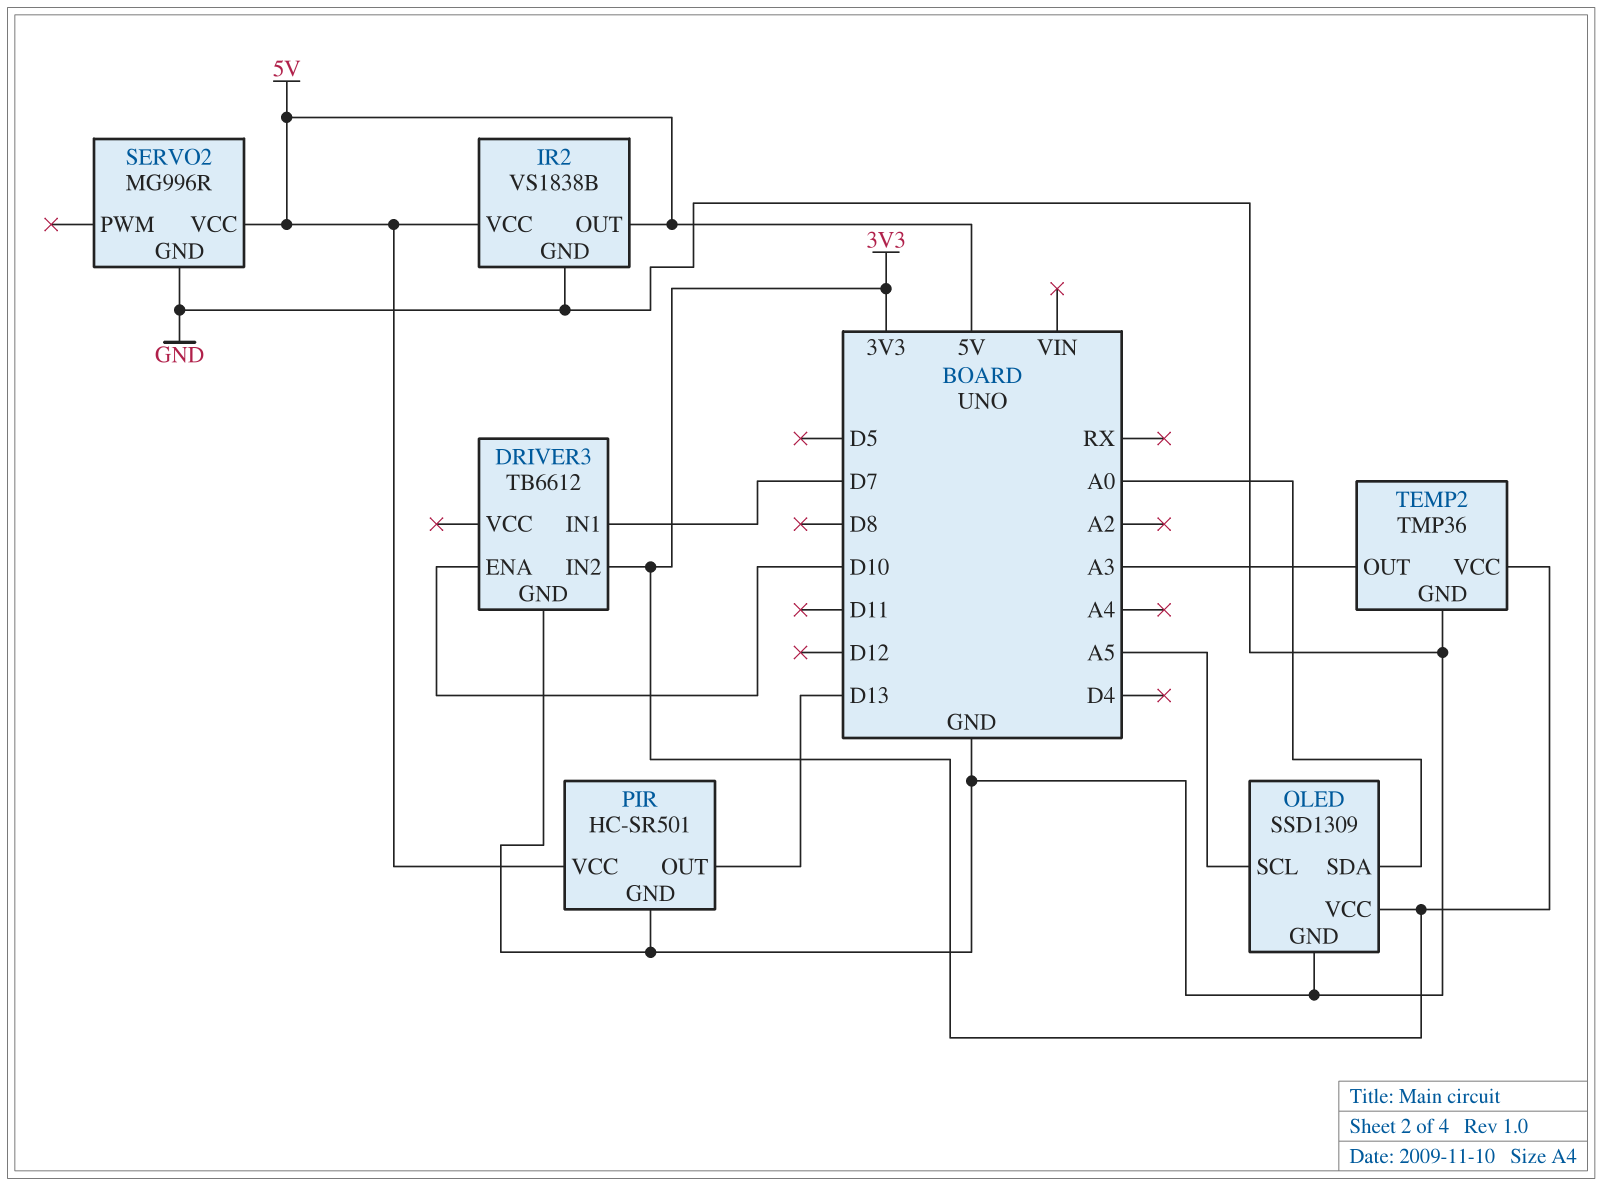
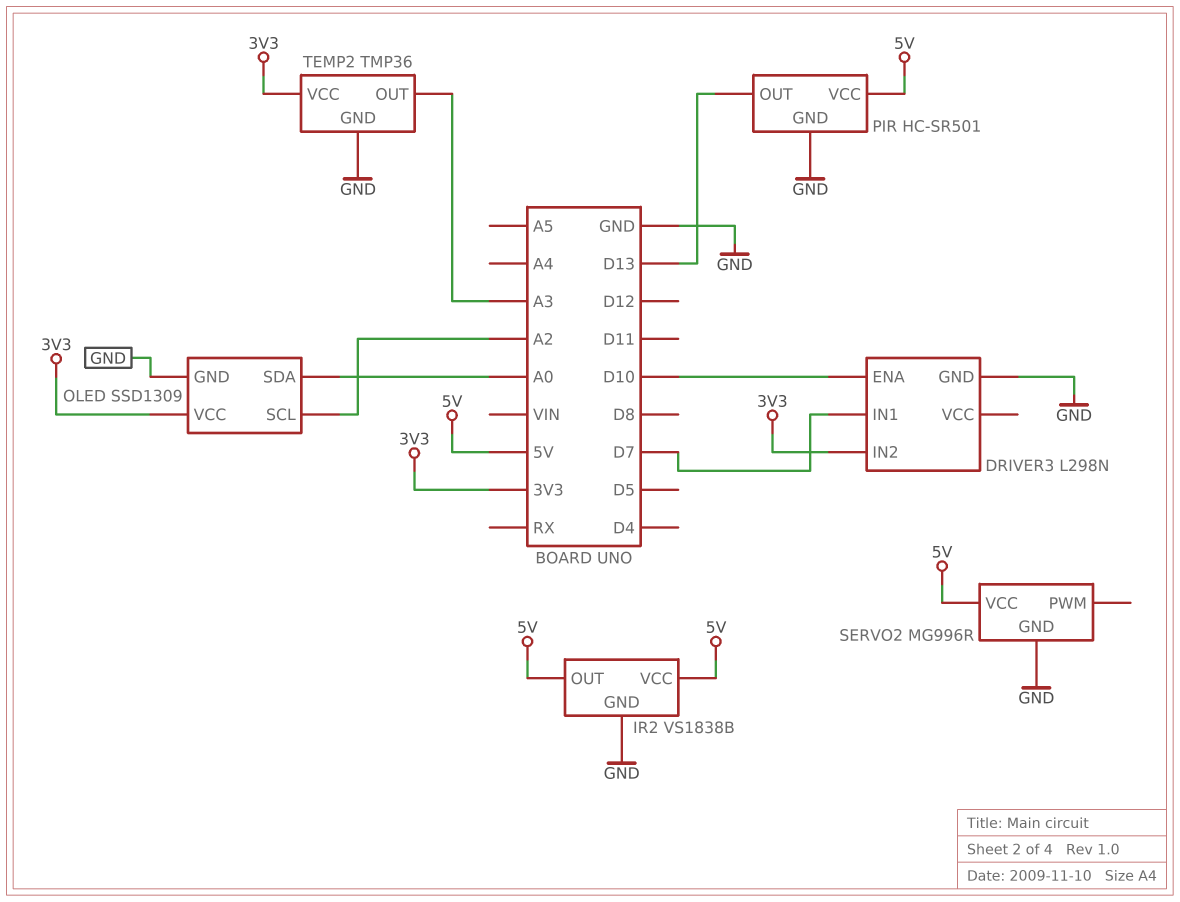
DRIVER3: TB6612 -> L298N
OLED pin SCL: A5 -> A2

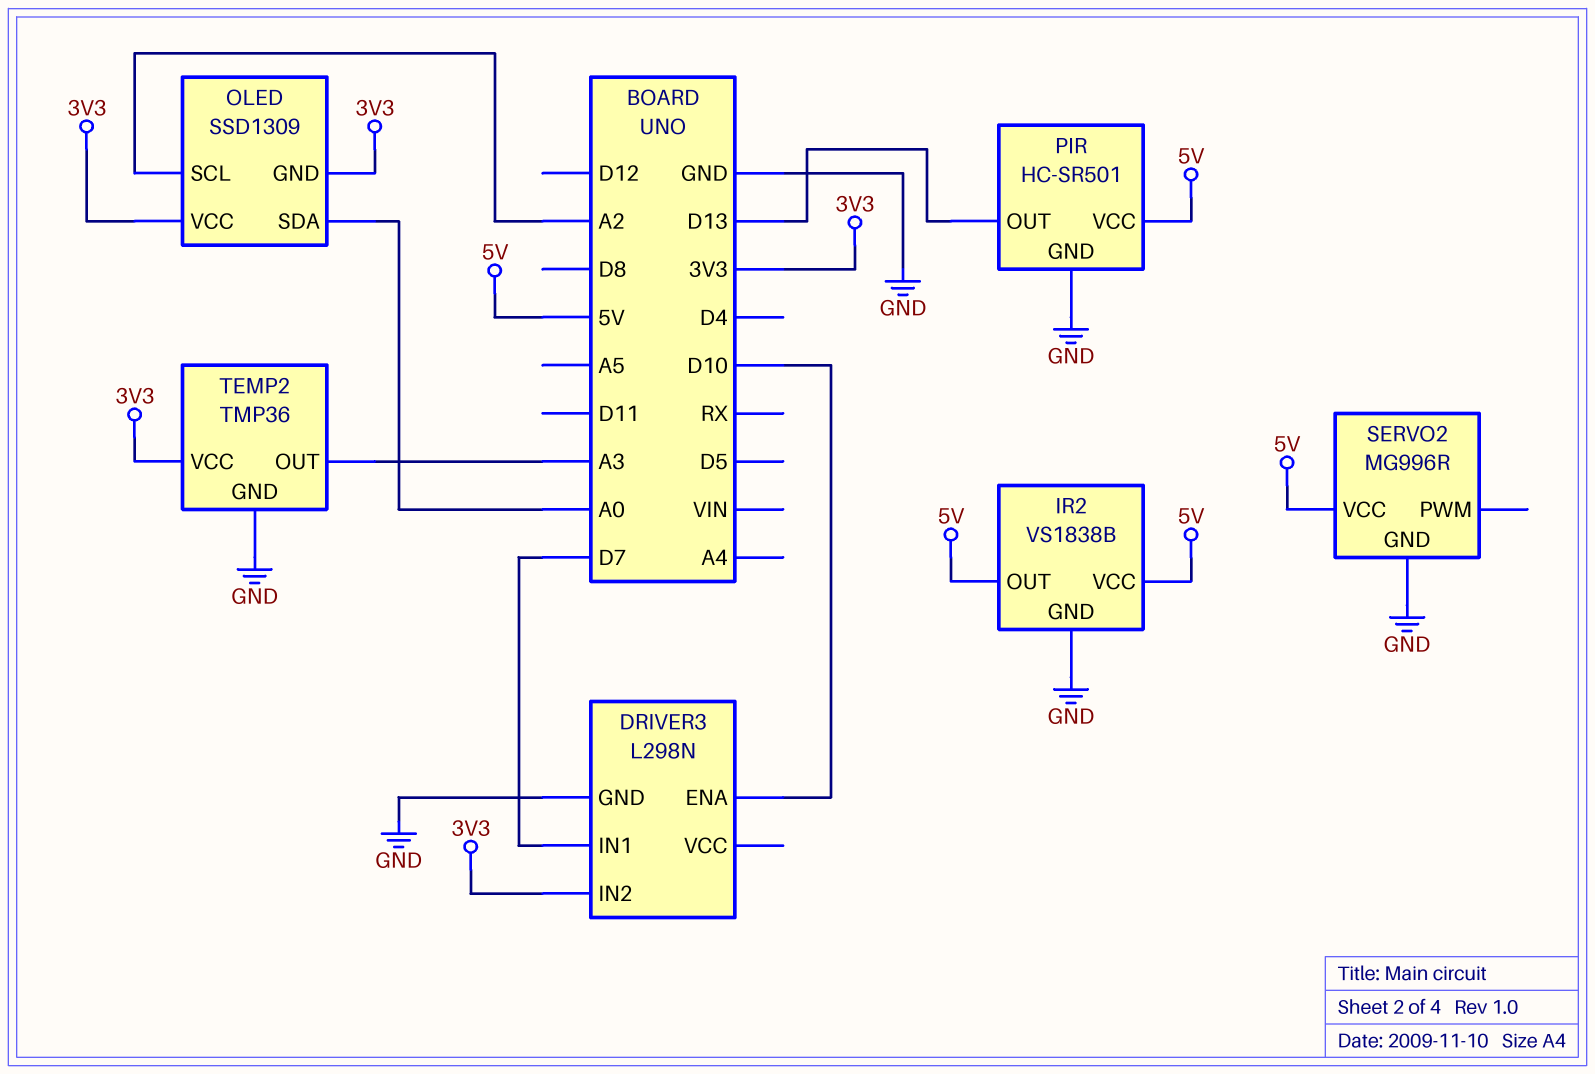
OLED pin GND: GND -> 3V3

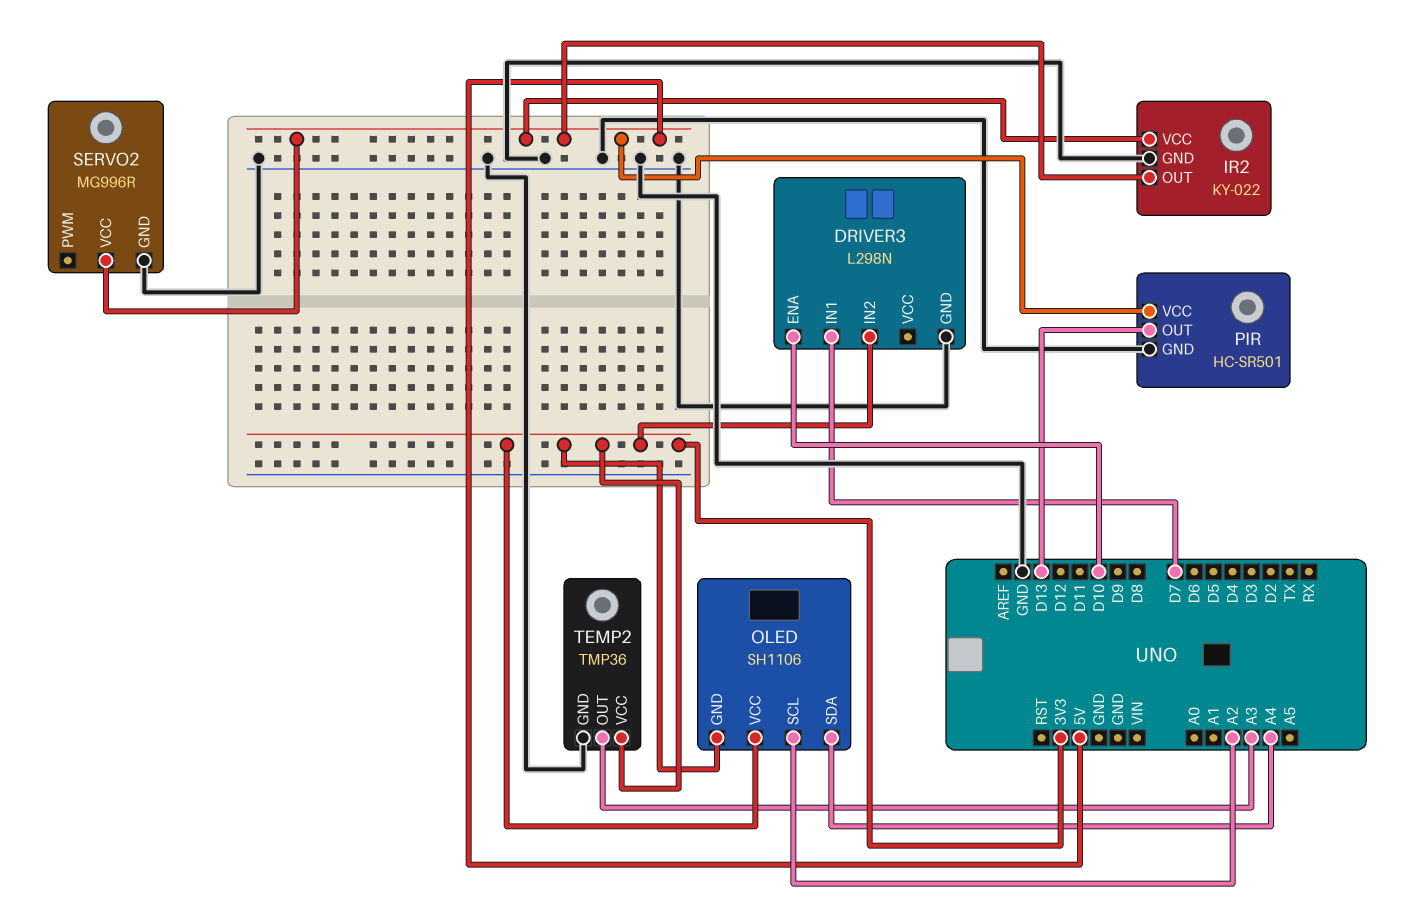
IR2: VS1838B -> KY-022
OLED: SSD1309 -> SH1106
OLED pin SDA: A0 -> A4

